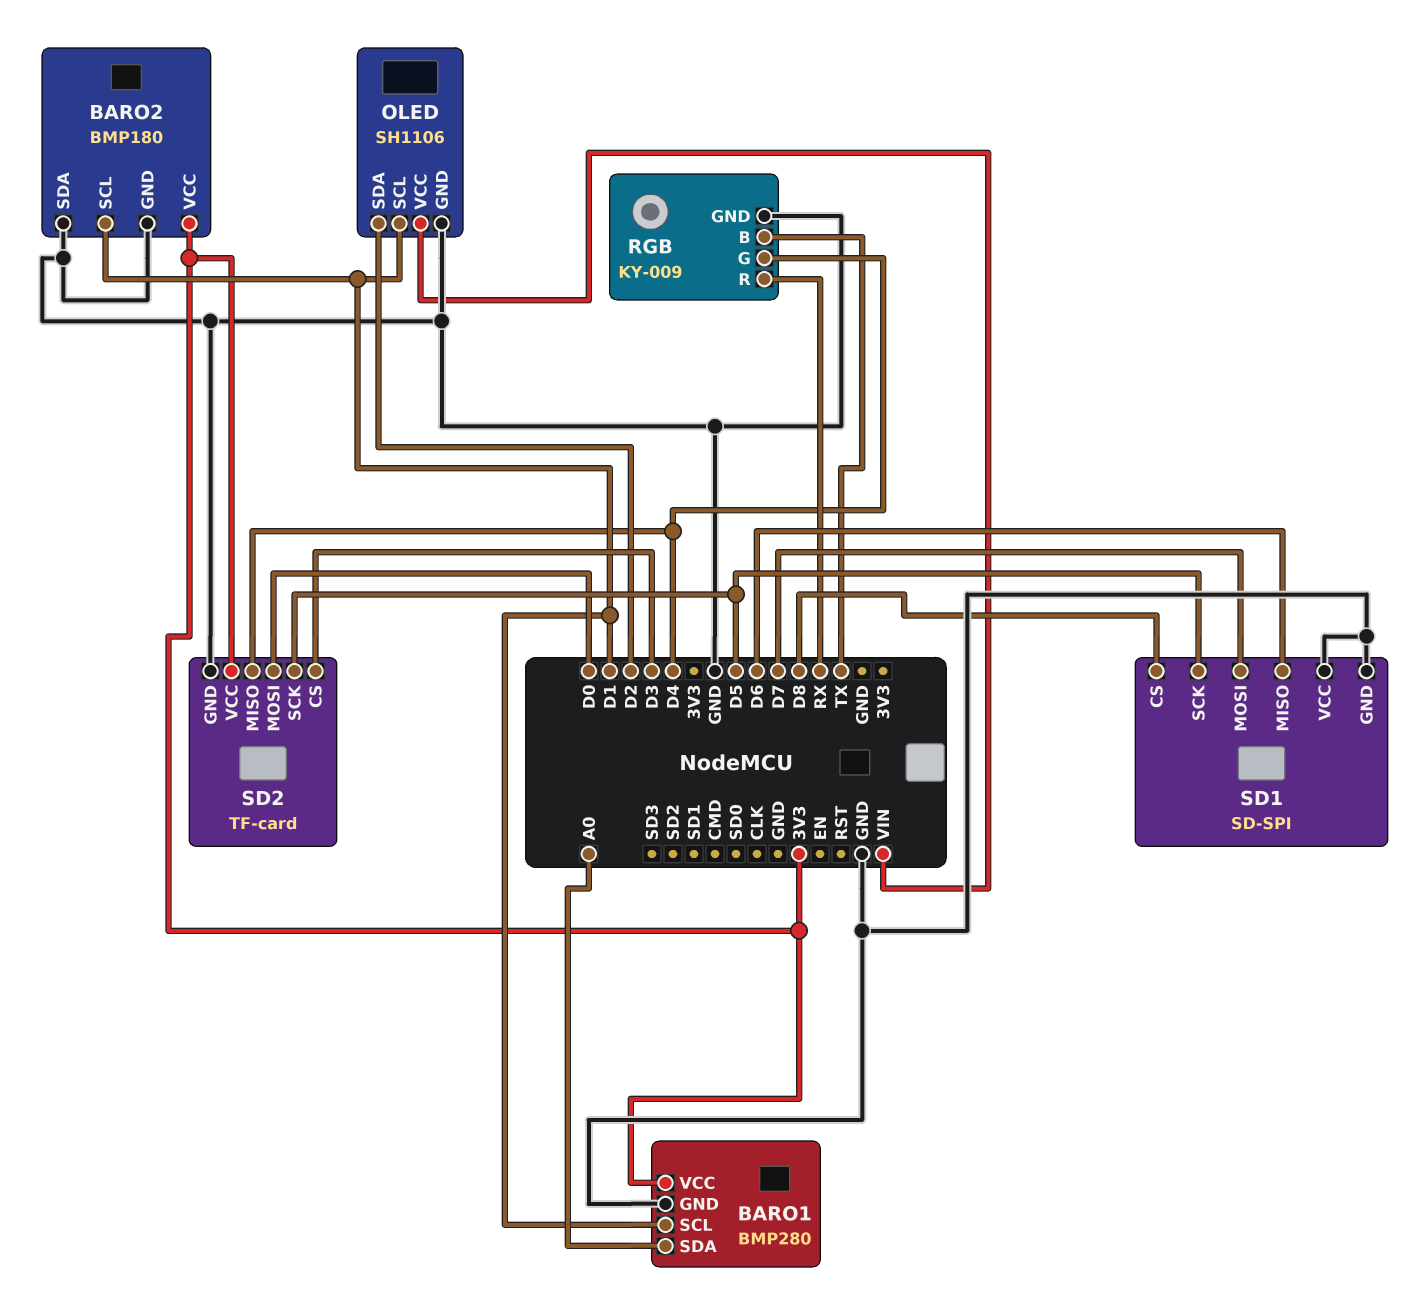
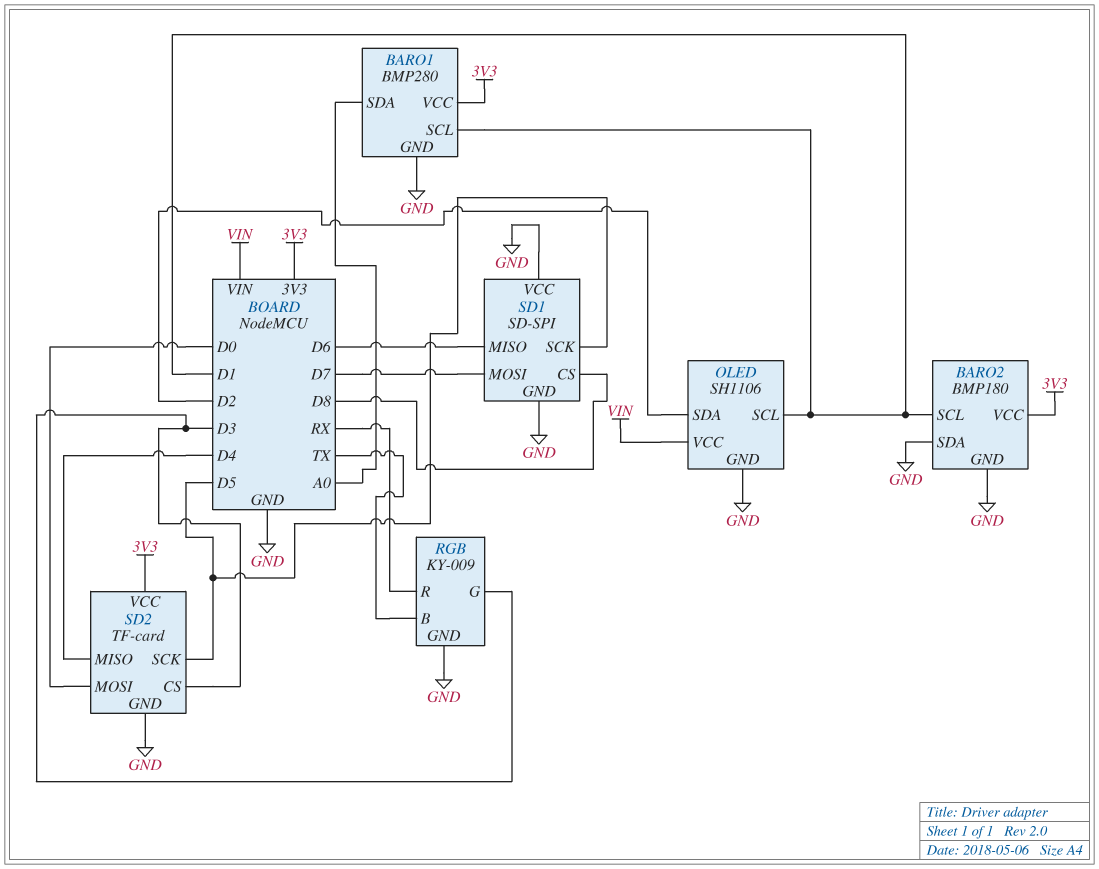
RGB pin G: D4 -> D3

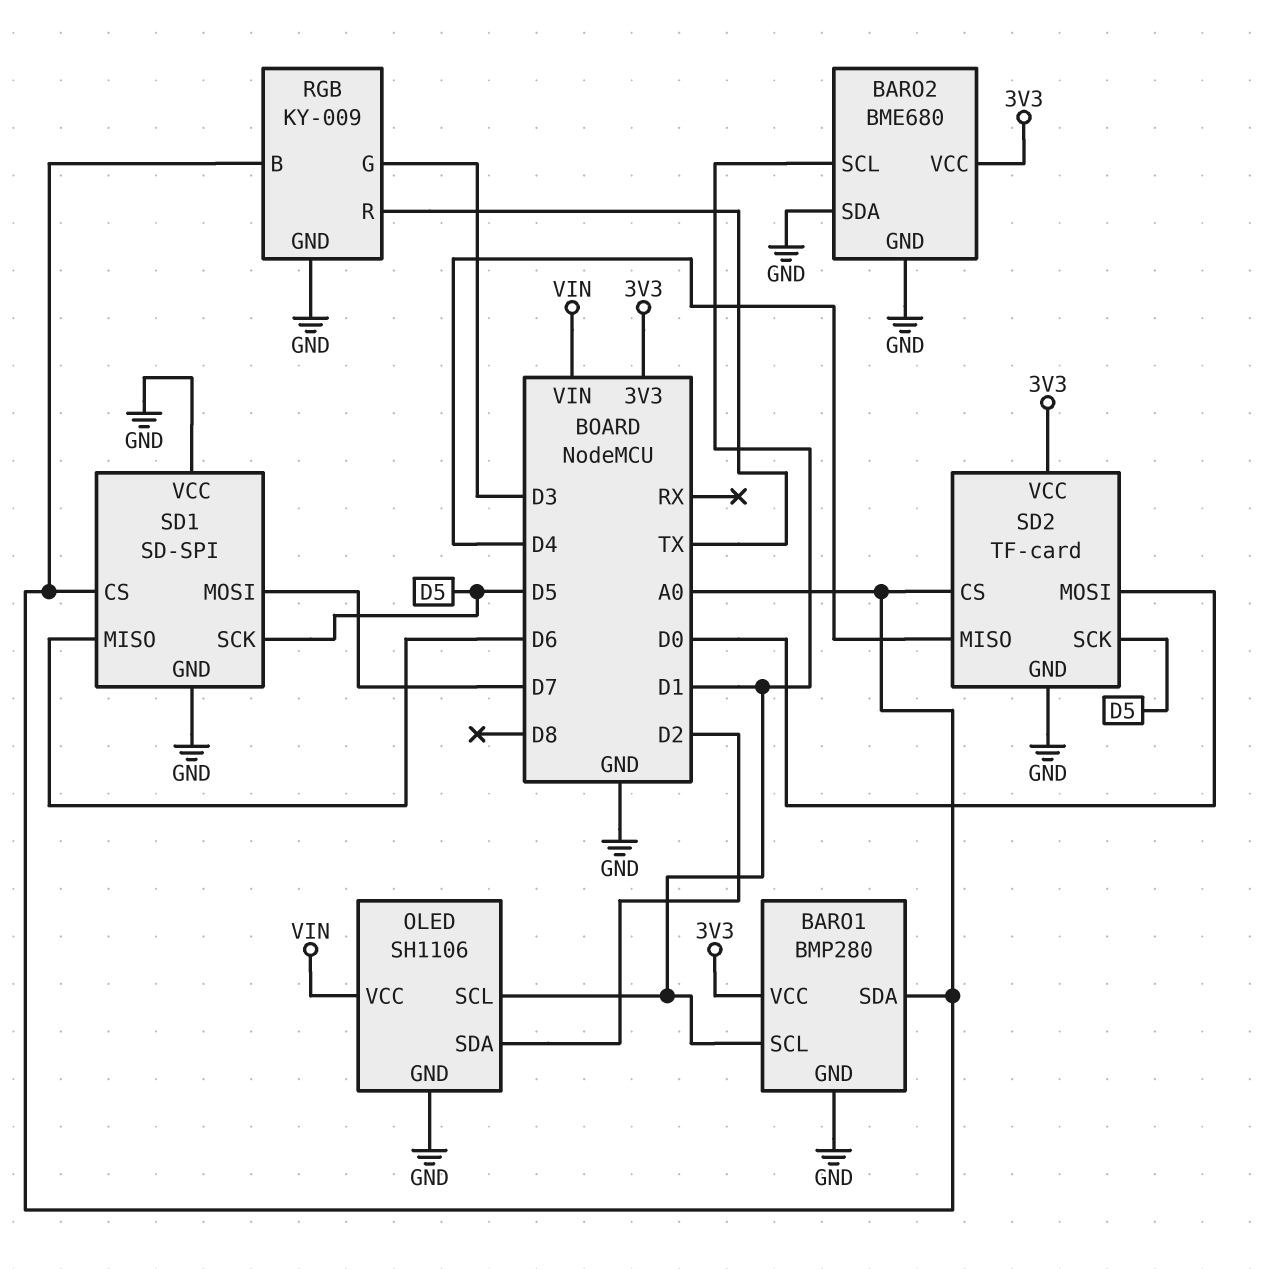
BARO2: BMP180 -> BME680
RGB pin B: TX -> A0
RGB pin R: RX -> TX
SD1 pin CS: D8 -> A0
SD2 pin CS: D3 -> A0

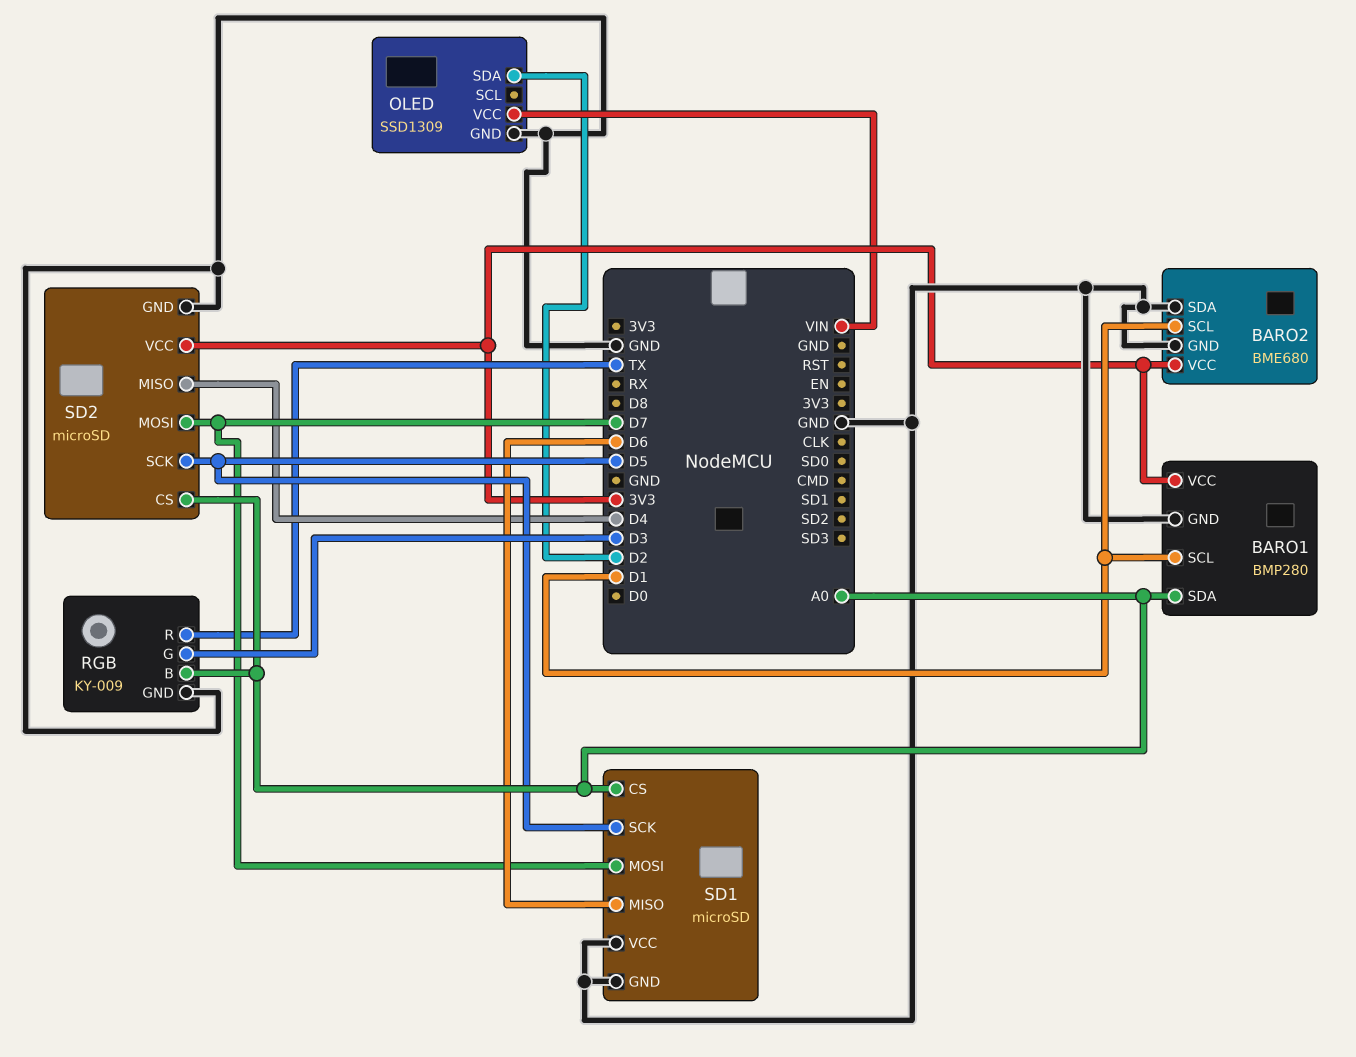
OLED: SH1106 -> SSD1309
OLED pin SCL: D1 -> none
SD1: SD-SPI -> microSD
SD2: TF-card -> microSD
SD2 pin MOSI: D0 -> D7

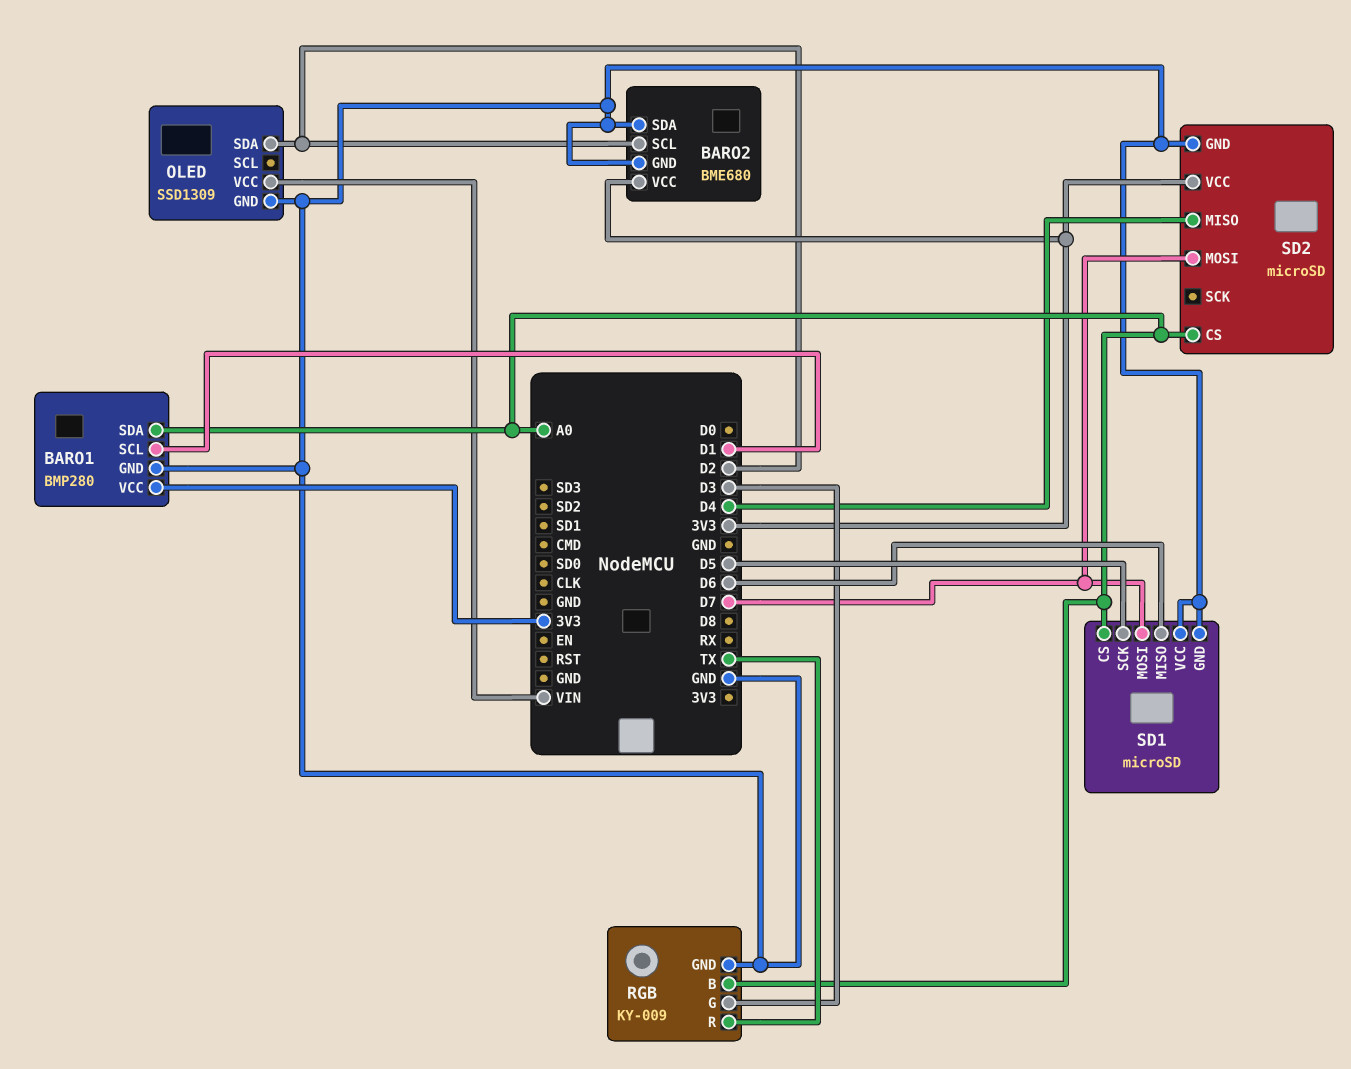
BARO2 pin SCL: D1 -> D2
SD2 pin SCK: D5 -> none

